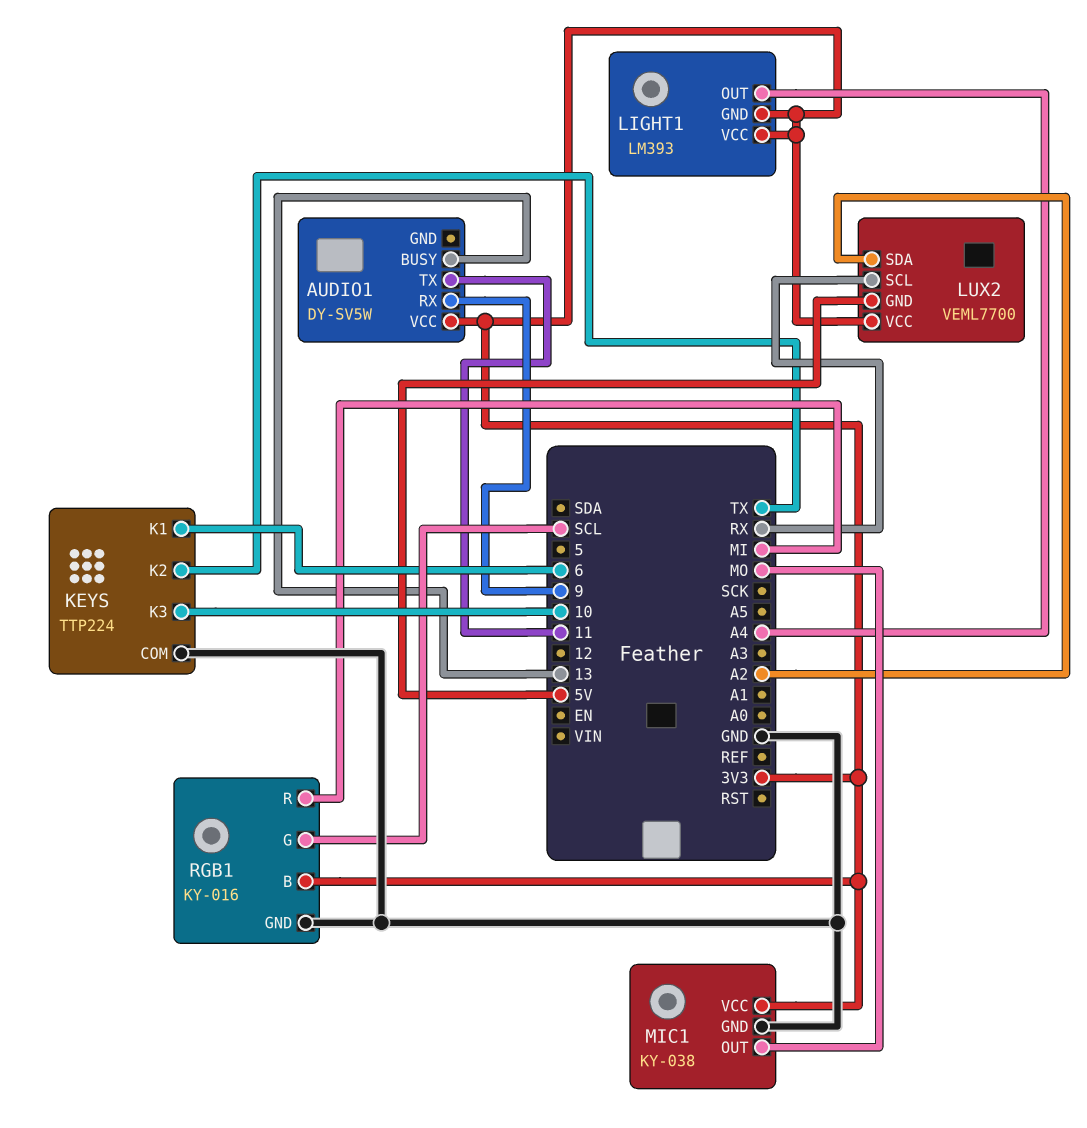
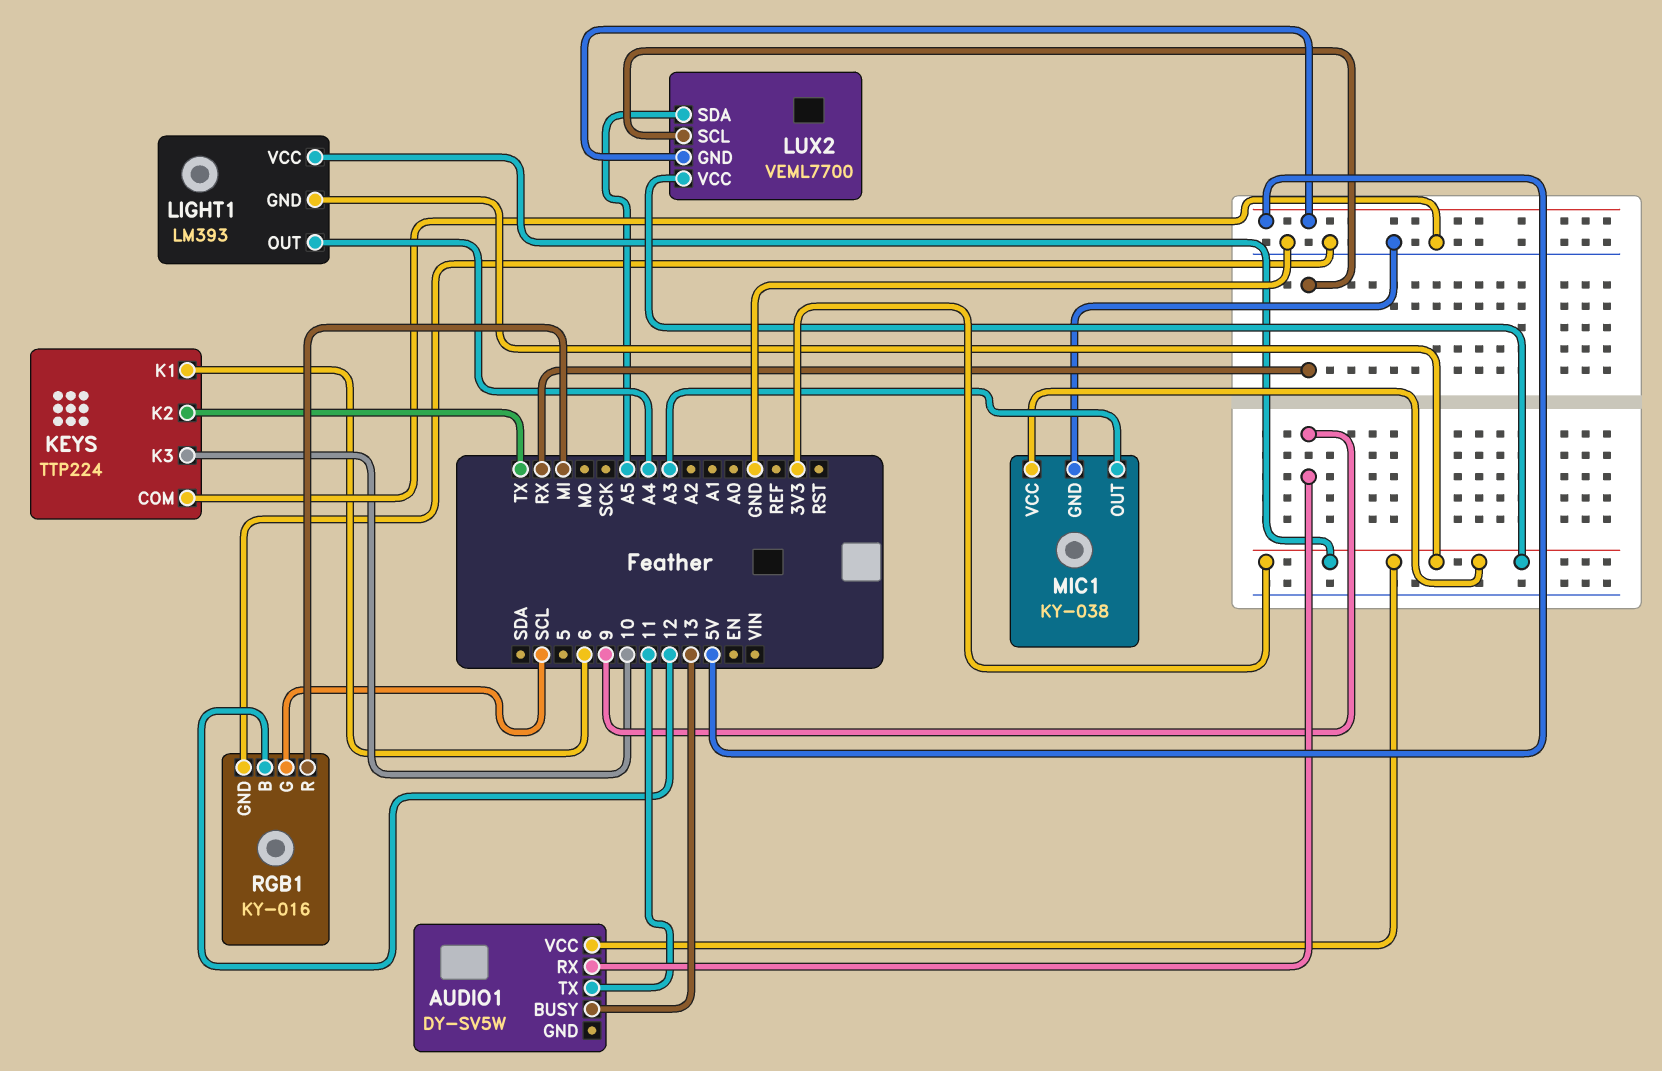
LUX2 pin SDA: A2 -> A5
MIC1 pin OUT: MO -> A3
RGB1 pin B: 3V3 -> 12

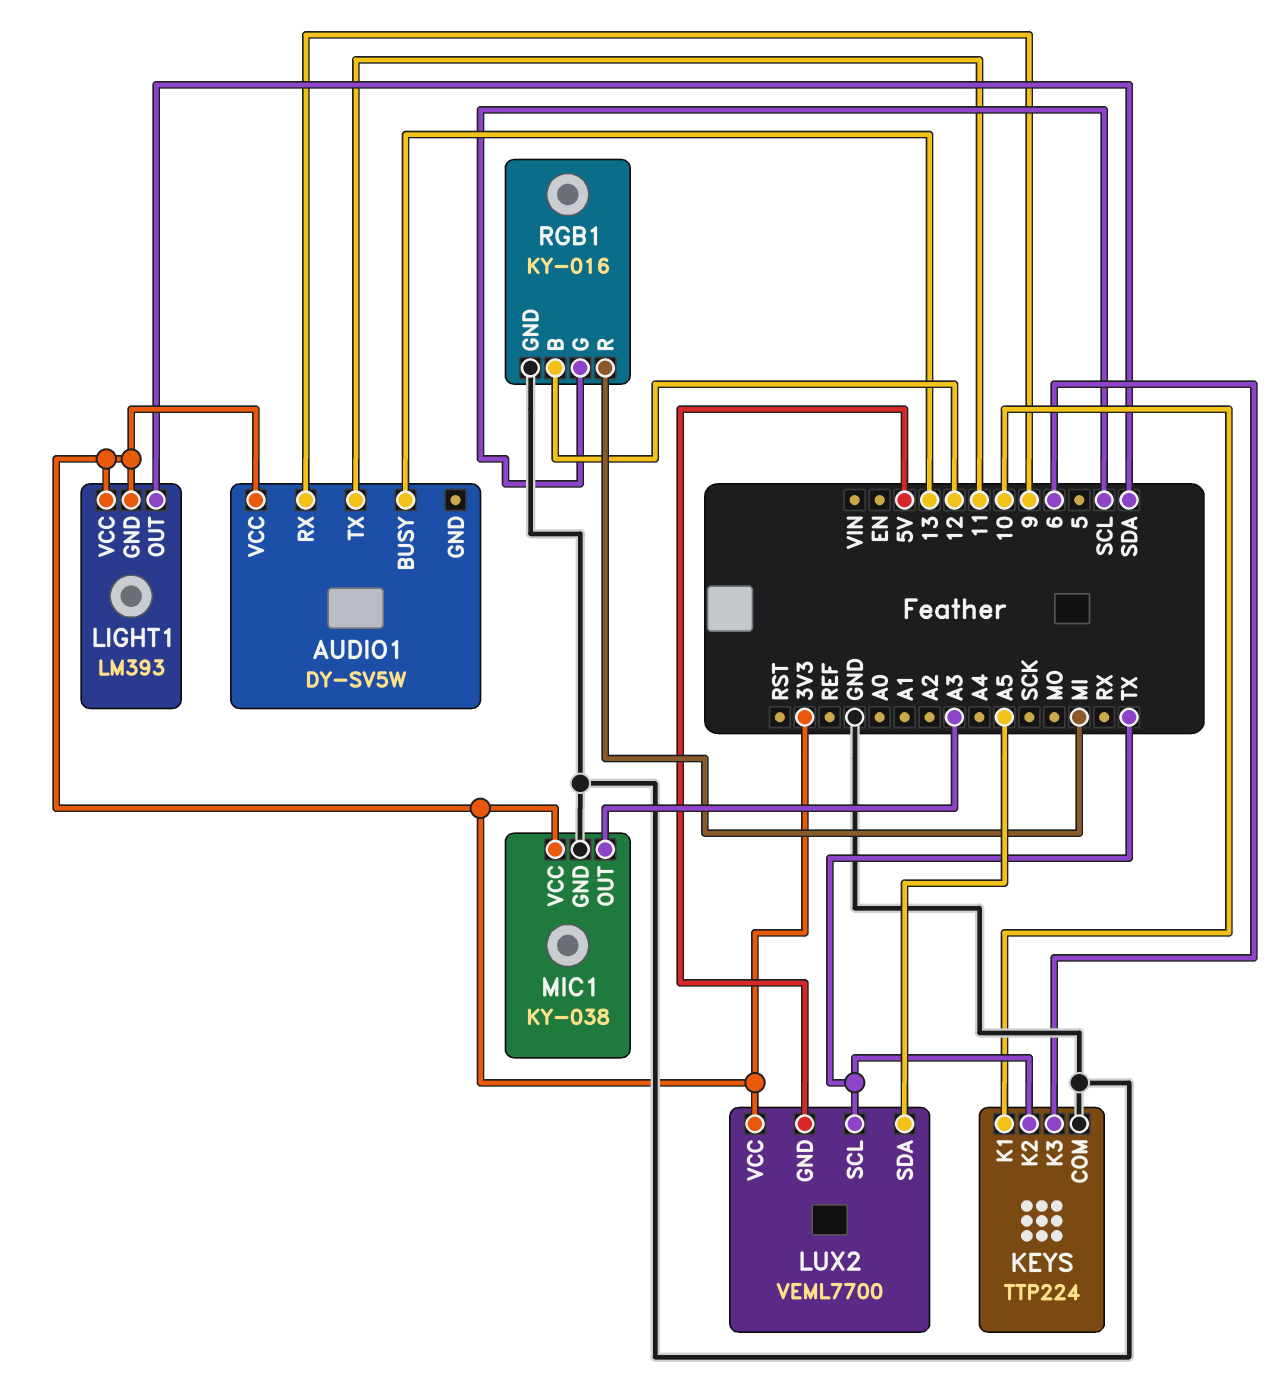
KEYS pin K1: 6 -> 10
KEYS pin K3: 10 -> 6
LIGHT1 pin OUT: A4 -> SDA
LUX2 pin SCL: RX -> TX

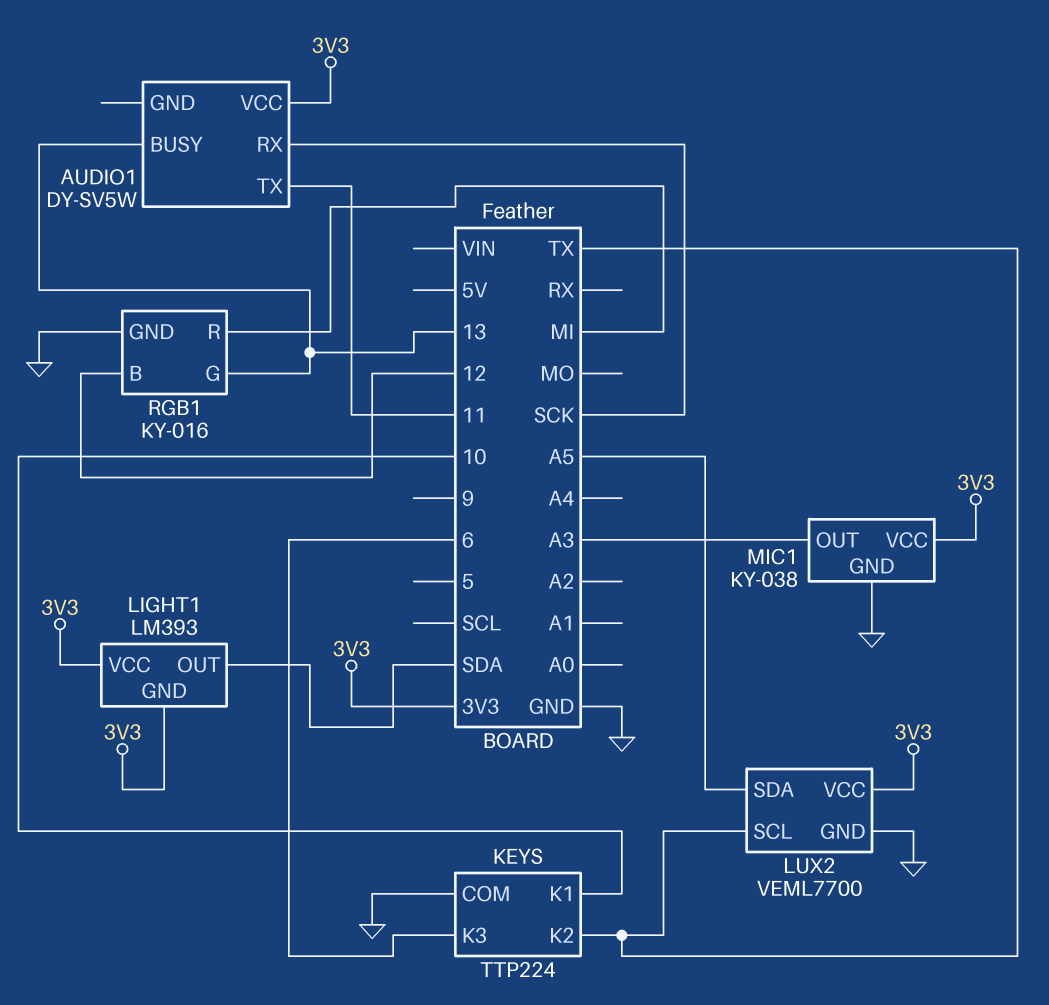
AUDIO1 pin RX: 9 -> SCK
LUX2 pin GND: 5V -> GND
RGB1 pin G: SCL -> 13

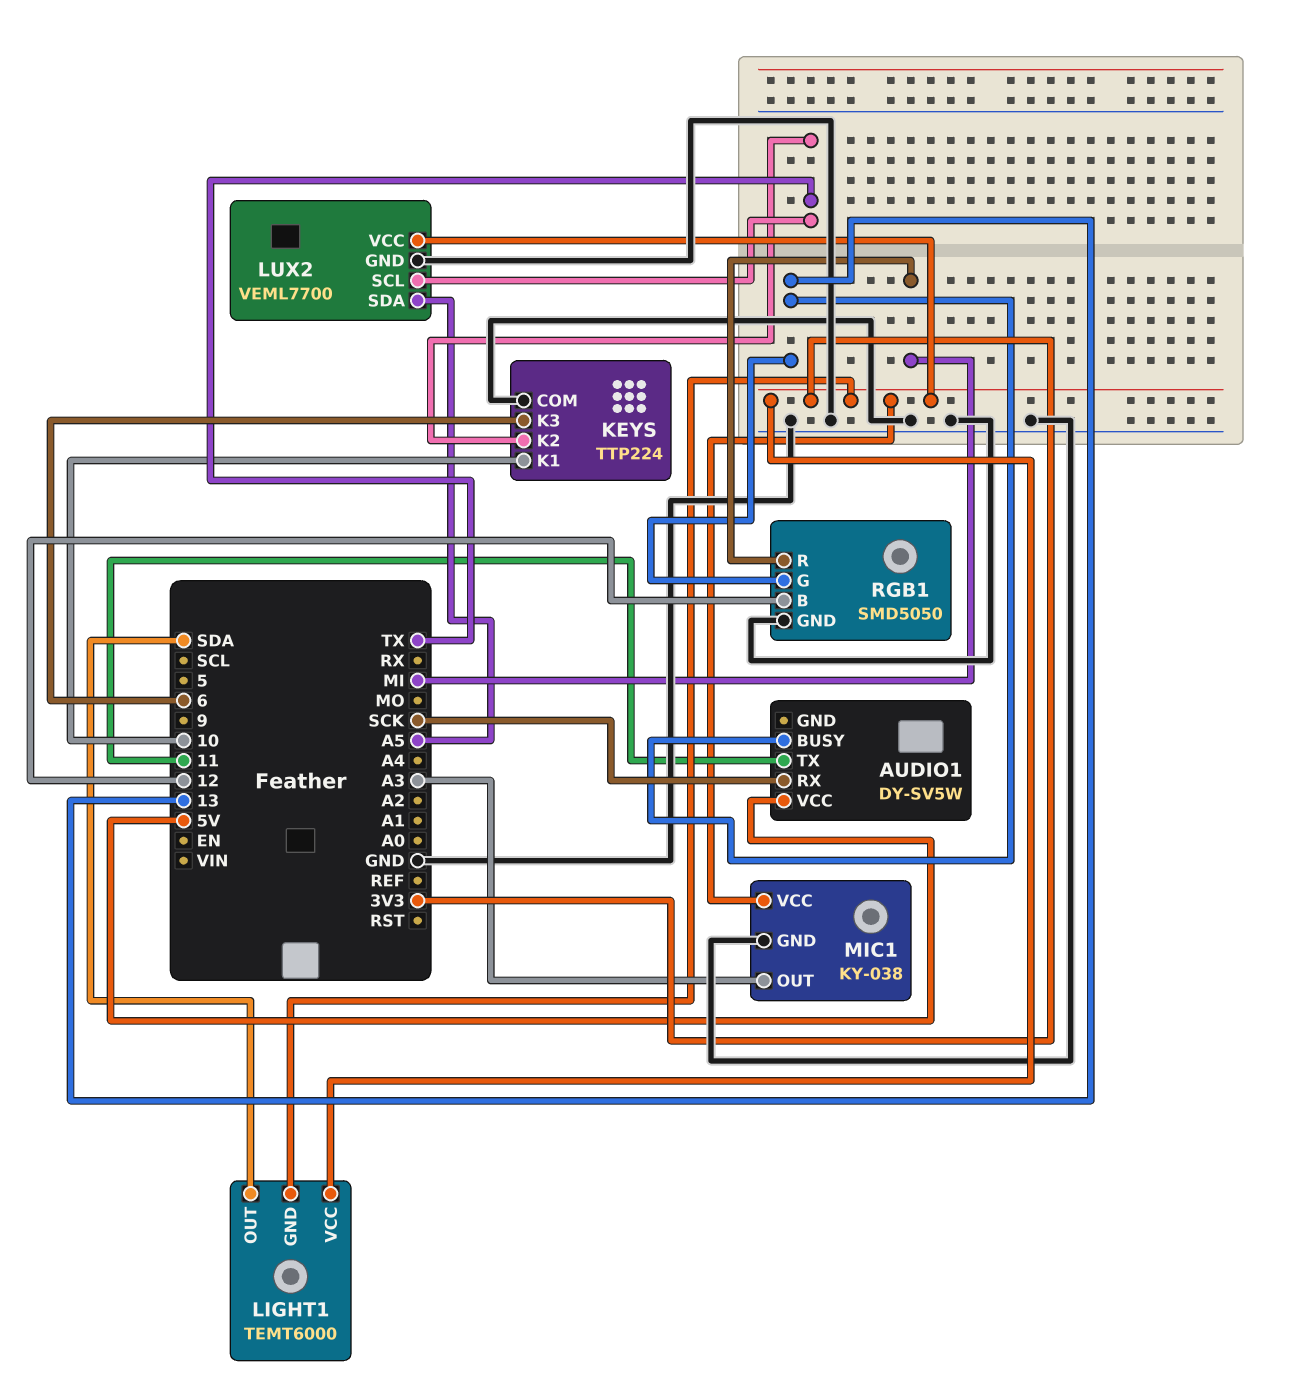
AUDIO1 pin VCC: 3V3 -> 5V
LIGHT1: LM393 -> TEMT6000
RGB1: KY-016 -> SMD5050

